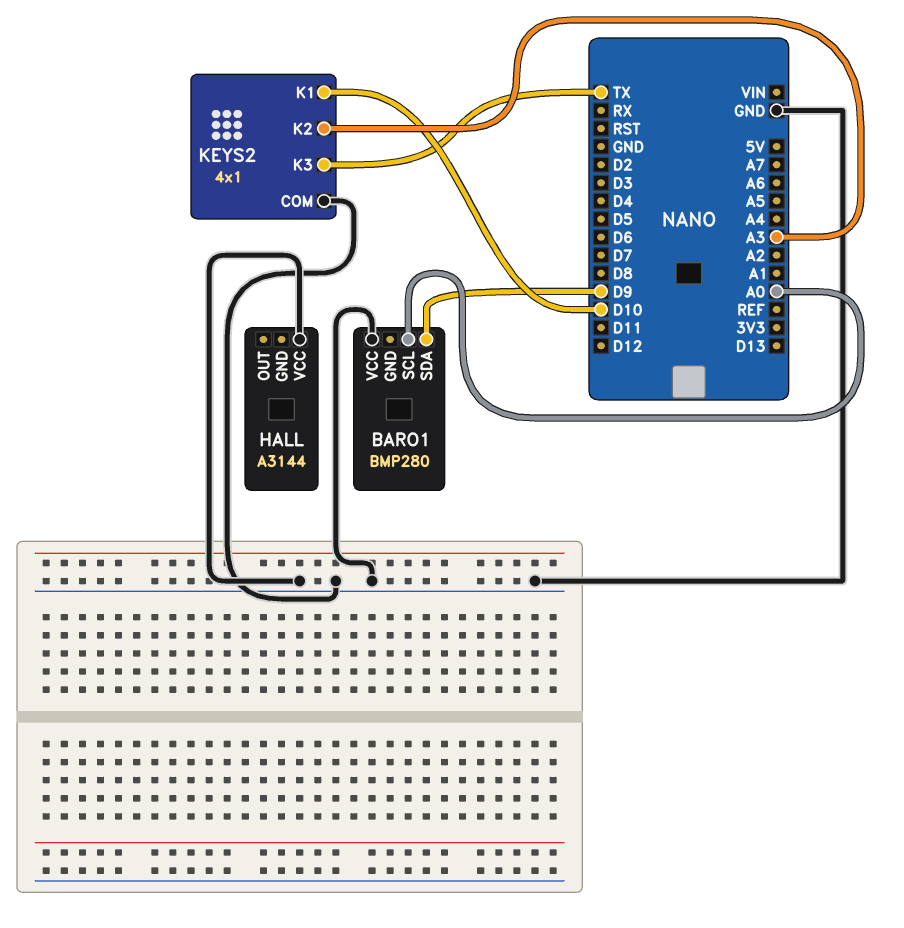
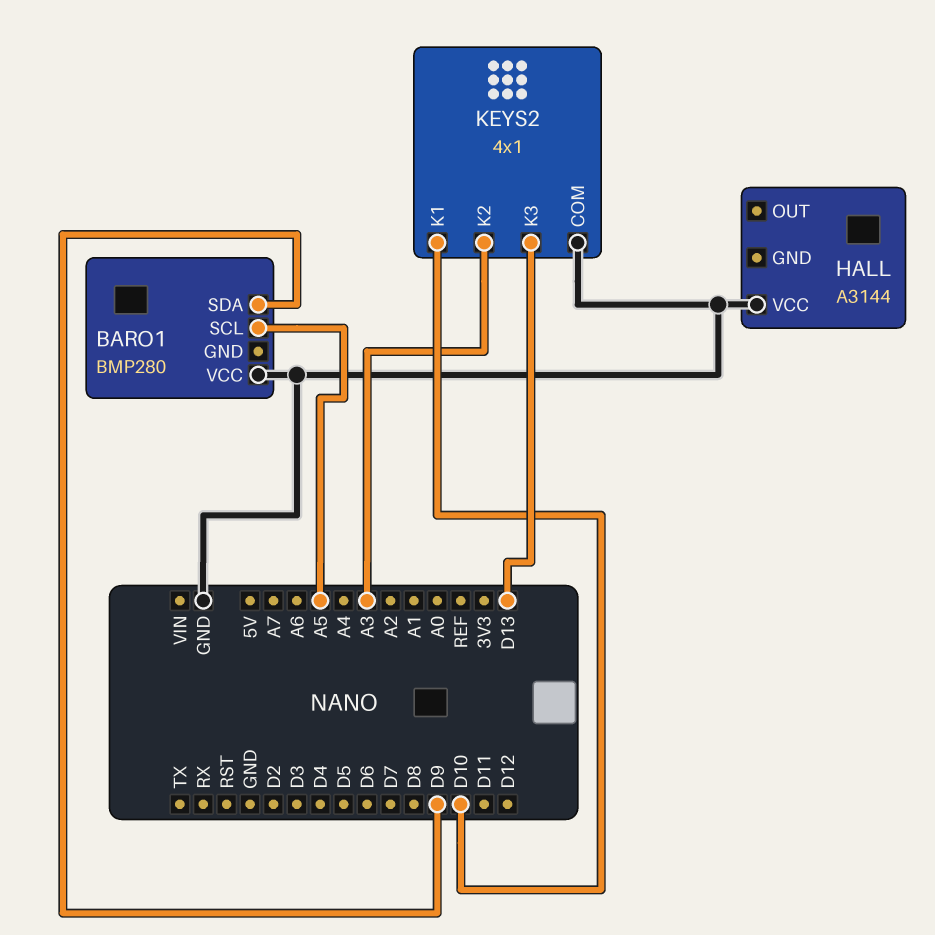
BARO1 pin SCL: A0 -> A5
KEYS2 pin K3: TX -> D13

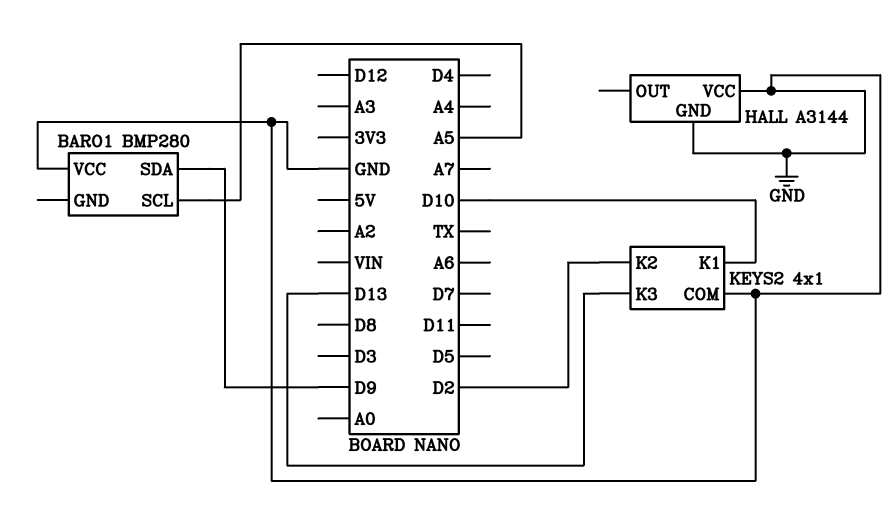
HALL pin GND: none -> GND
KEYS2 pin K2: A3 -> D2

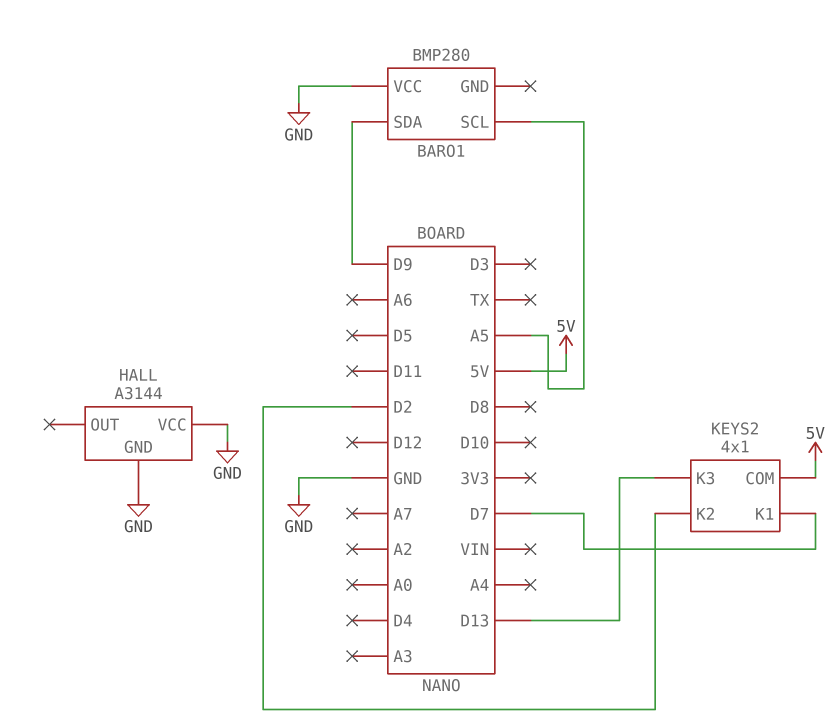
KEYS2 pin COM: GND -> 5V
KEYS2 pin K1: D10 -> D7

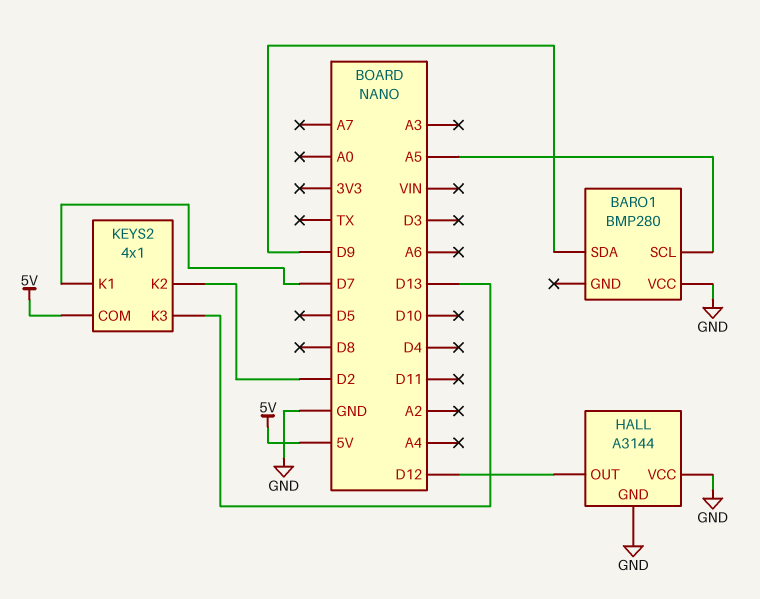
HALL pin OUT: none -> D12

